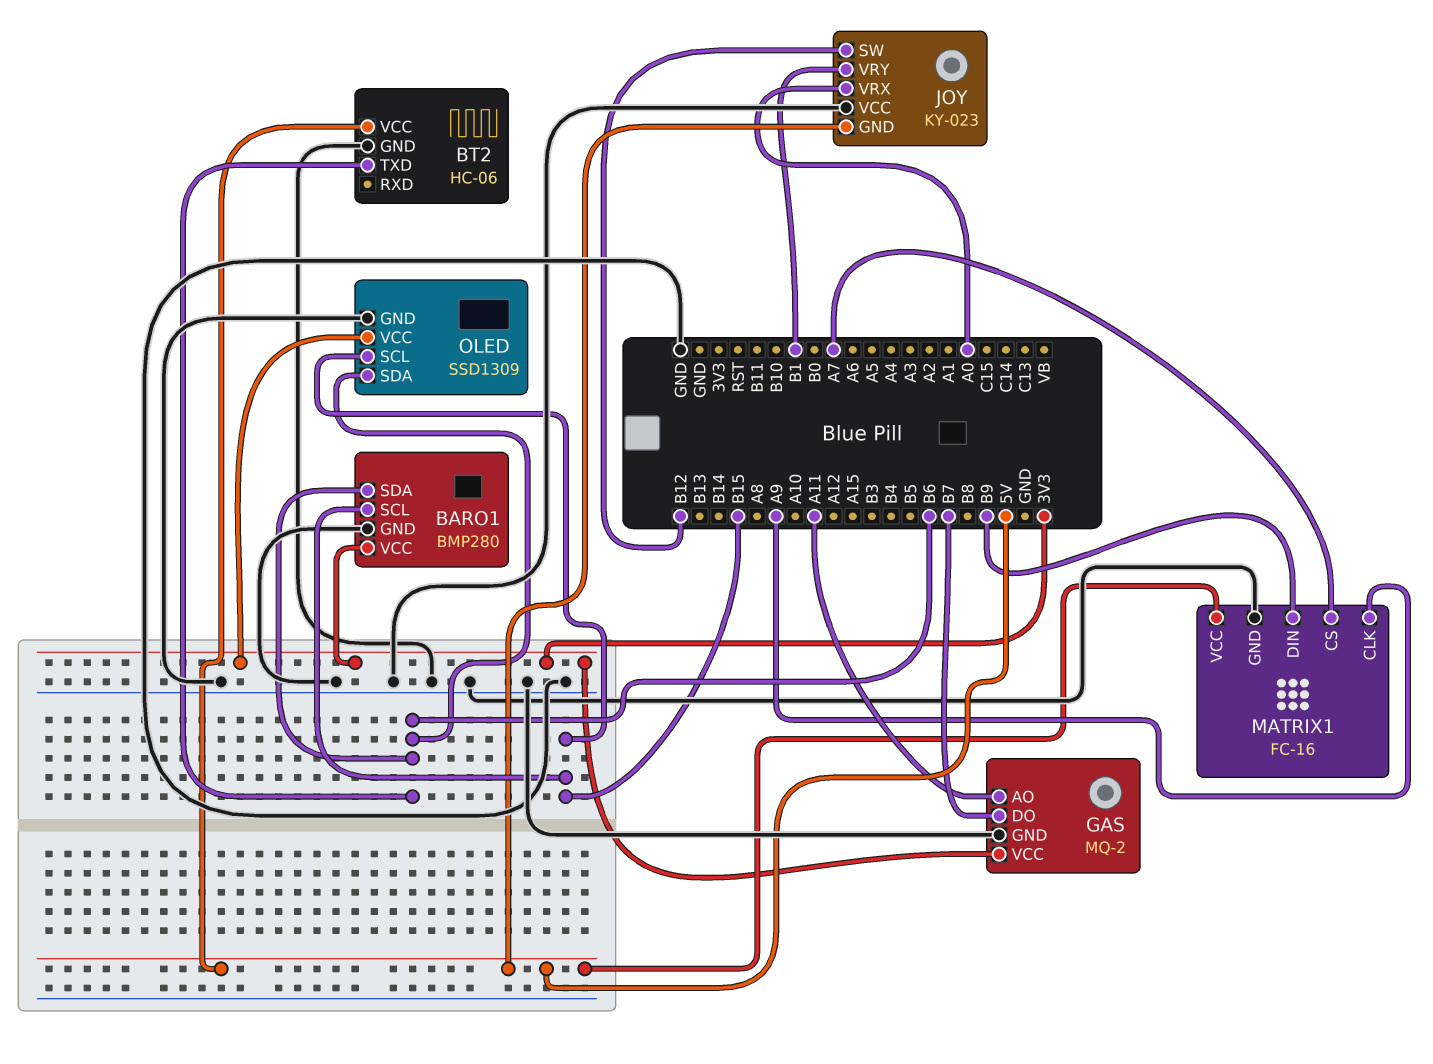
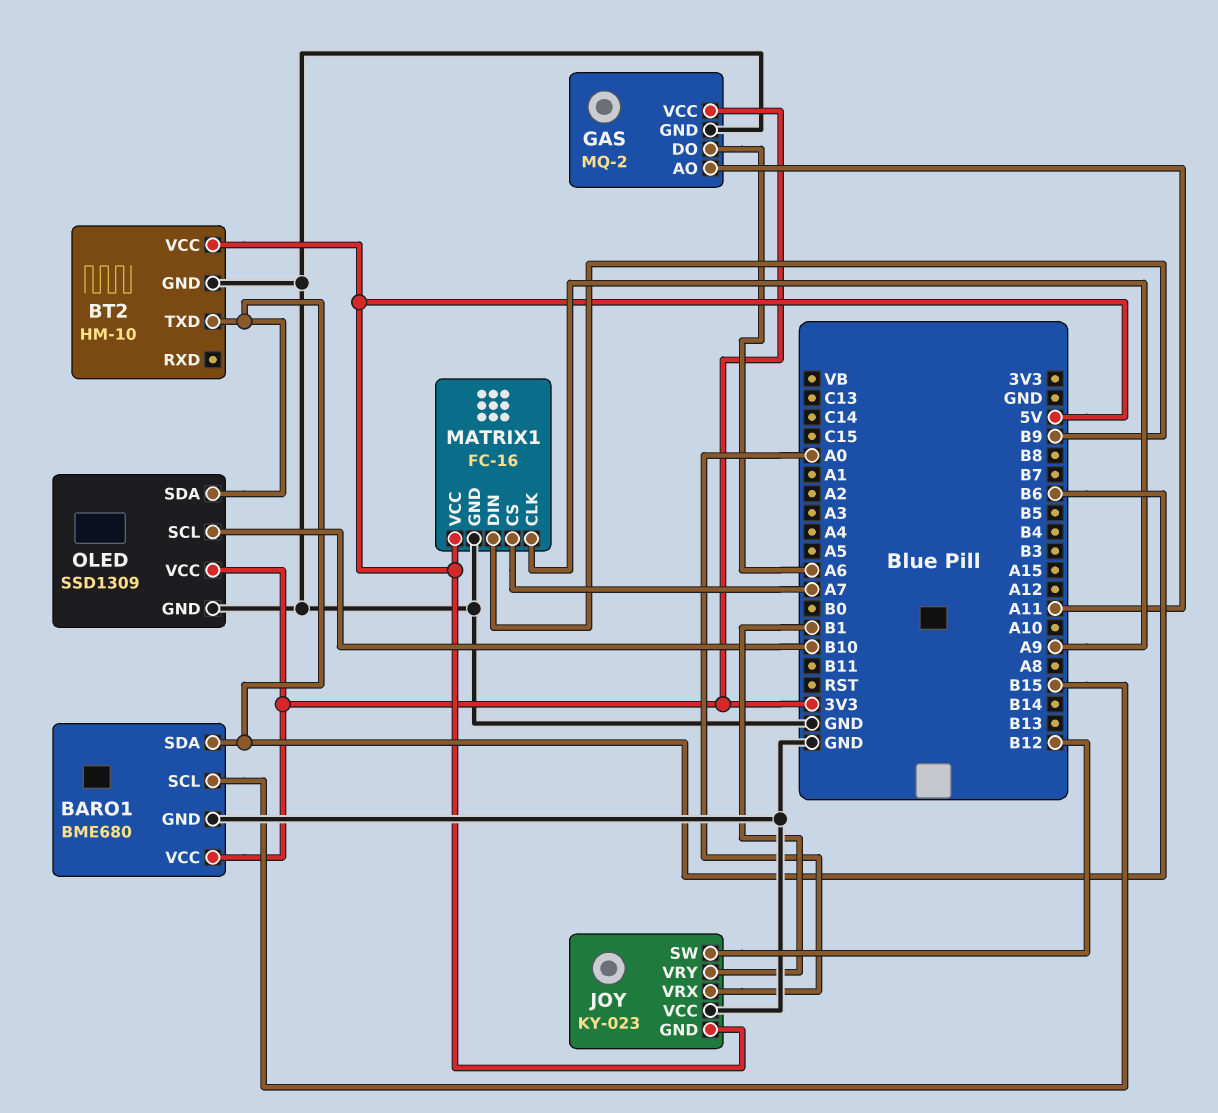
BARO1: BMP280 -> BME680
BT2: HC-06 -> HM-10
GAS pin DO: B7 -> A6
OLED pin SCL: B15 -> B10

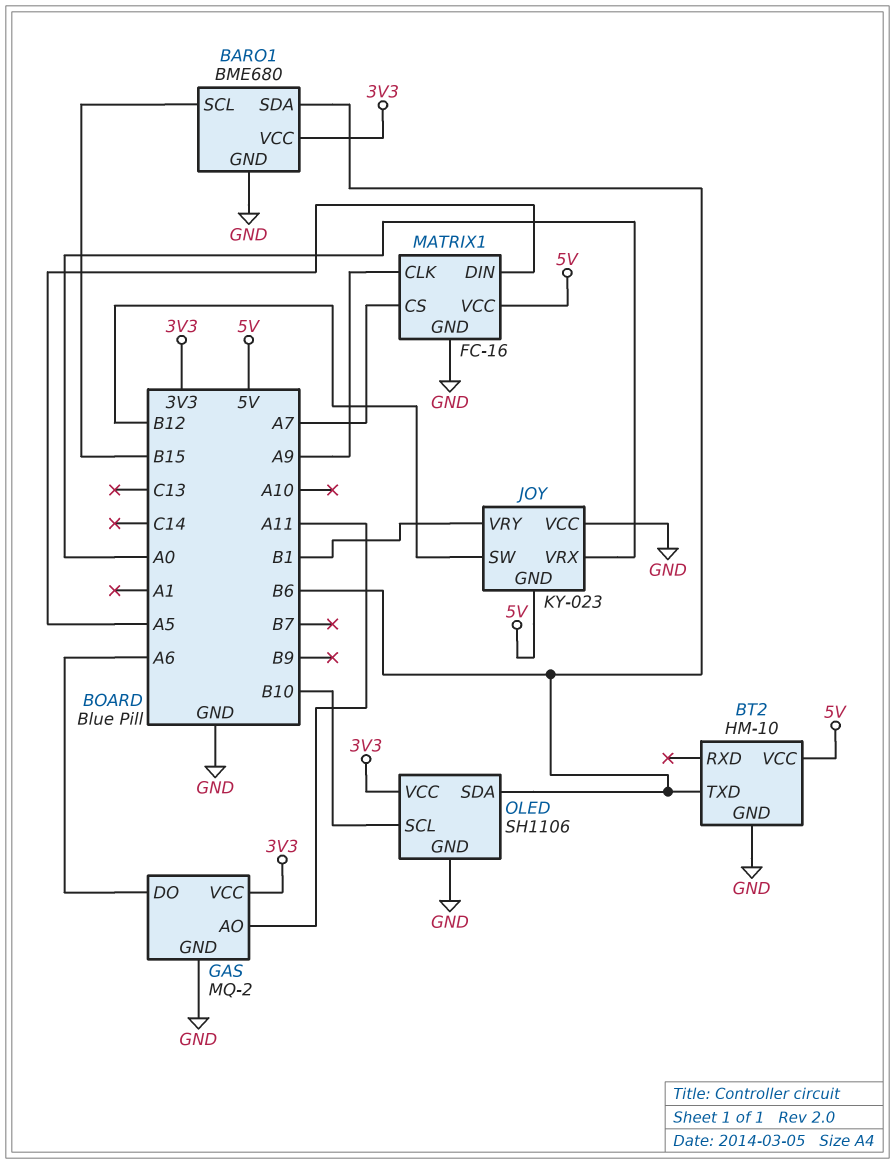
MATRIX1 pin DIN: B9 -> A5
OLED: SSD1309 -> SH1106

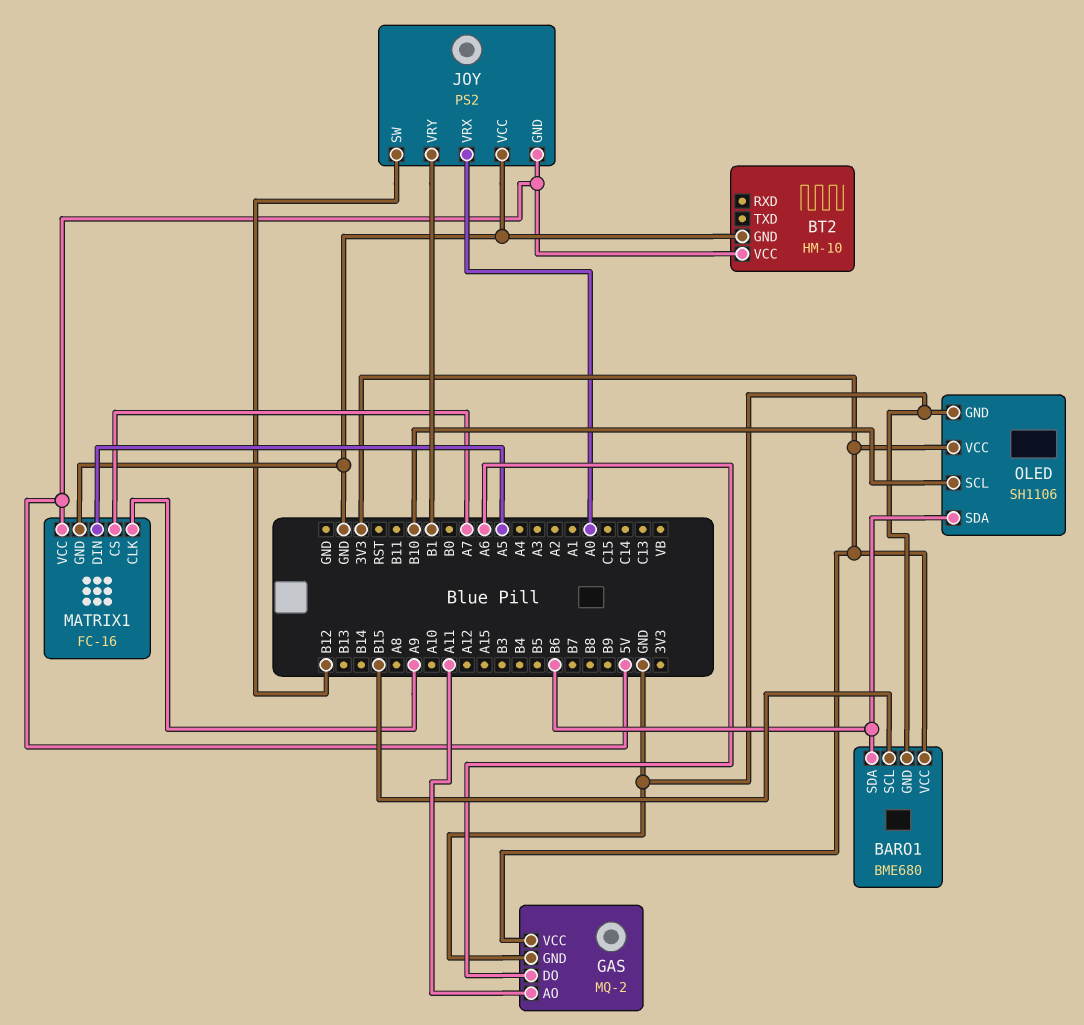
BT2 pin TXD: B6 -> none
JOY: KY-023 -> PS2

